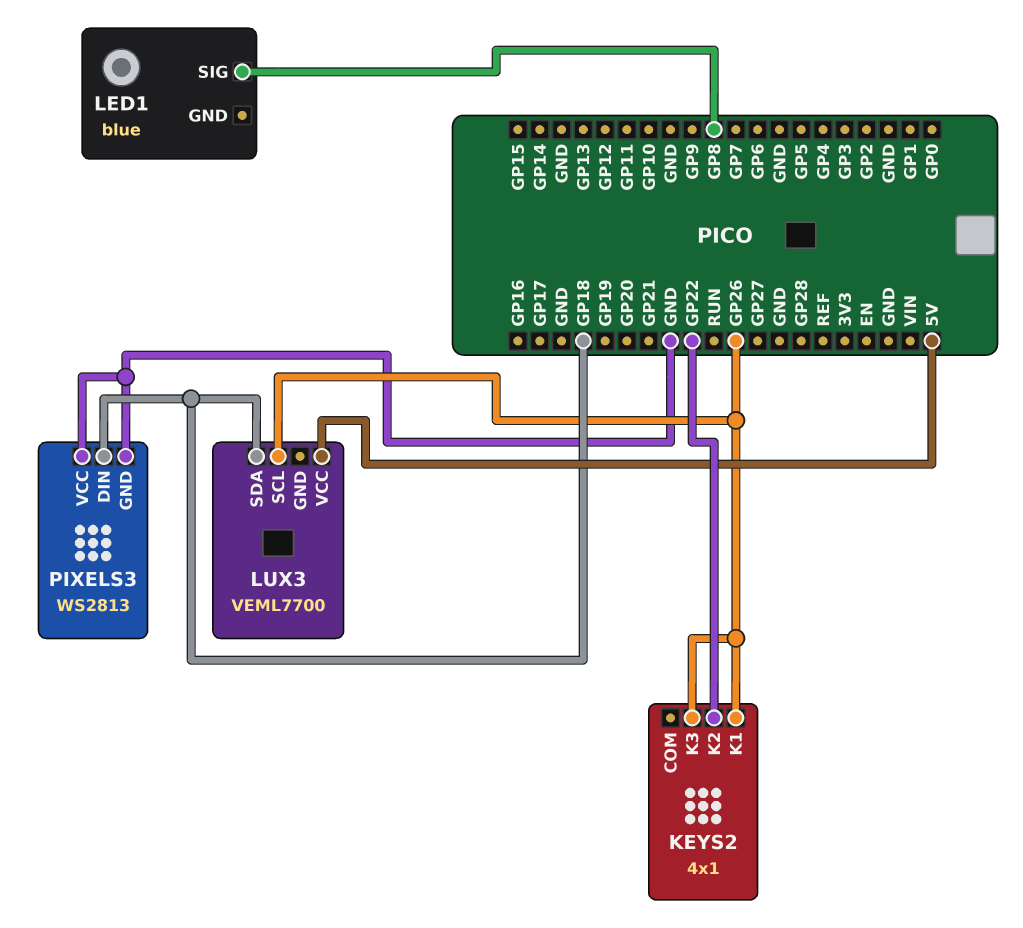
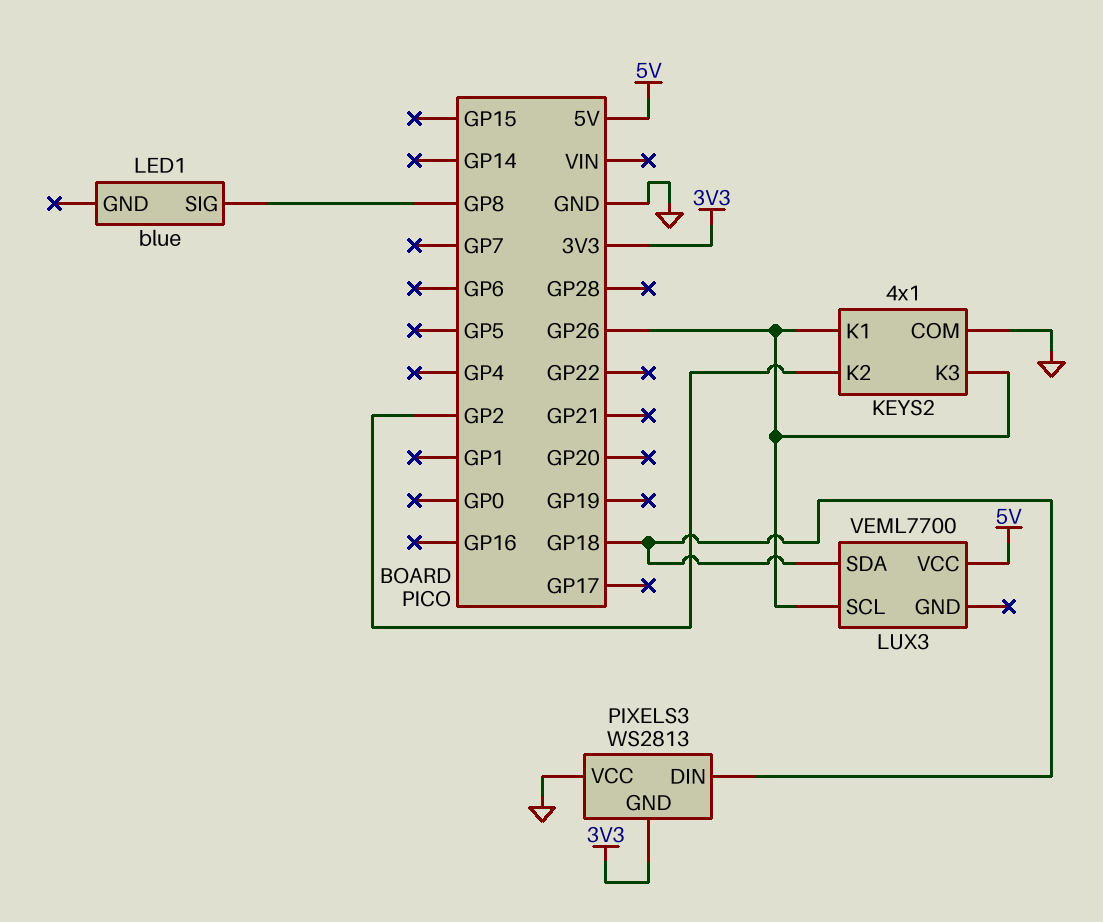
KEYS2 pin COM: none -> GND
KEYS2 pin K2: GP22 -> GP2
PIXELS3 pin GND: GND -> 3V3

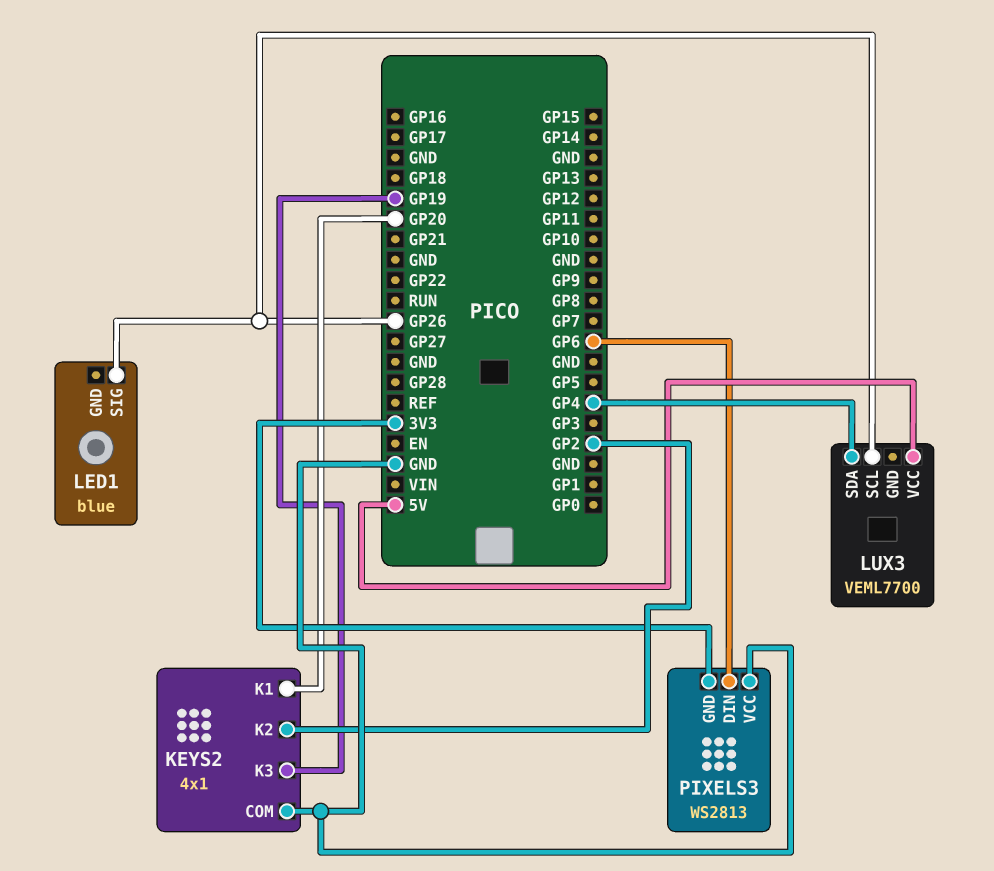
KEYS2 pin K1: GP26 -> GP20
KEYS2 pin K3: GP26 -> GP19
LED1 pin SIG: GP8 -> GP26
LUX3 pin SDA: GP18 -> GP4
PIXELS3 pin DIN: GP18 -> GP6

